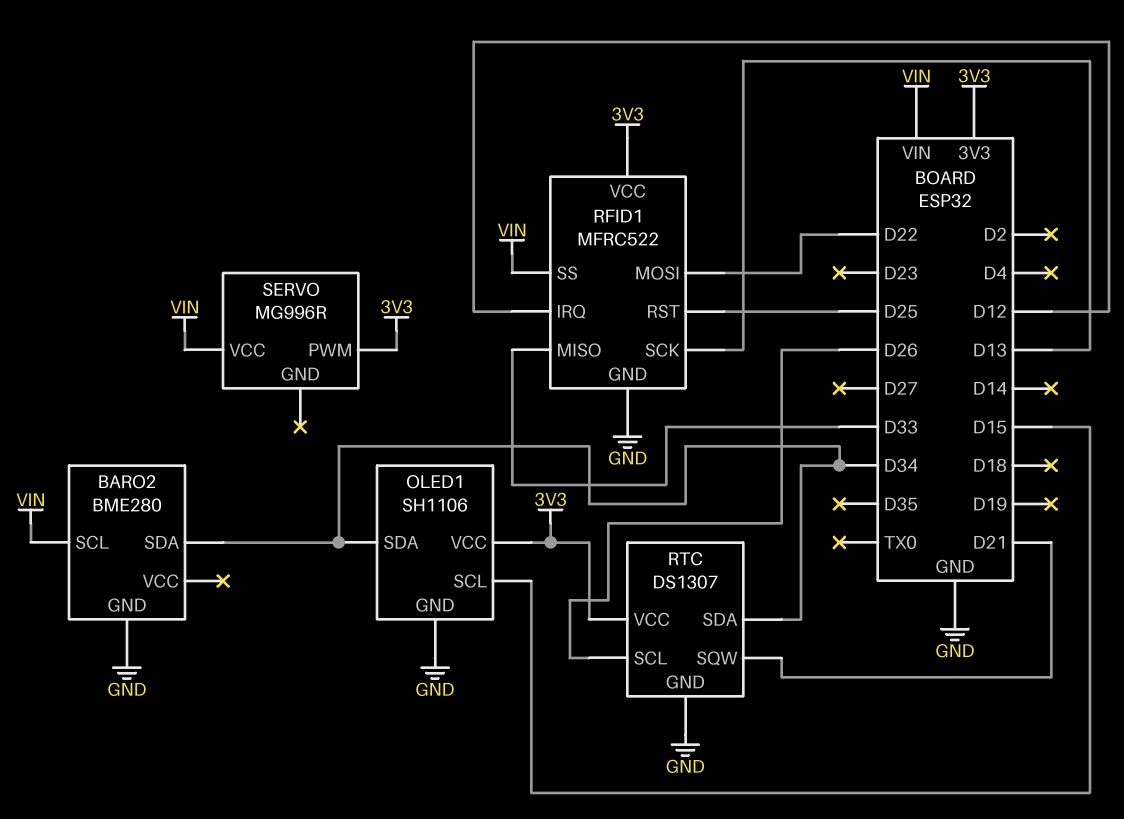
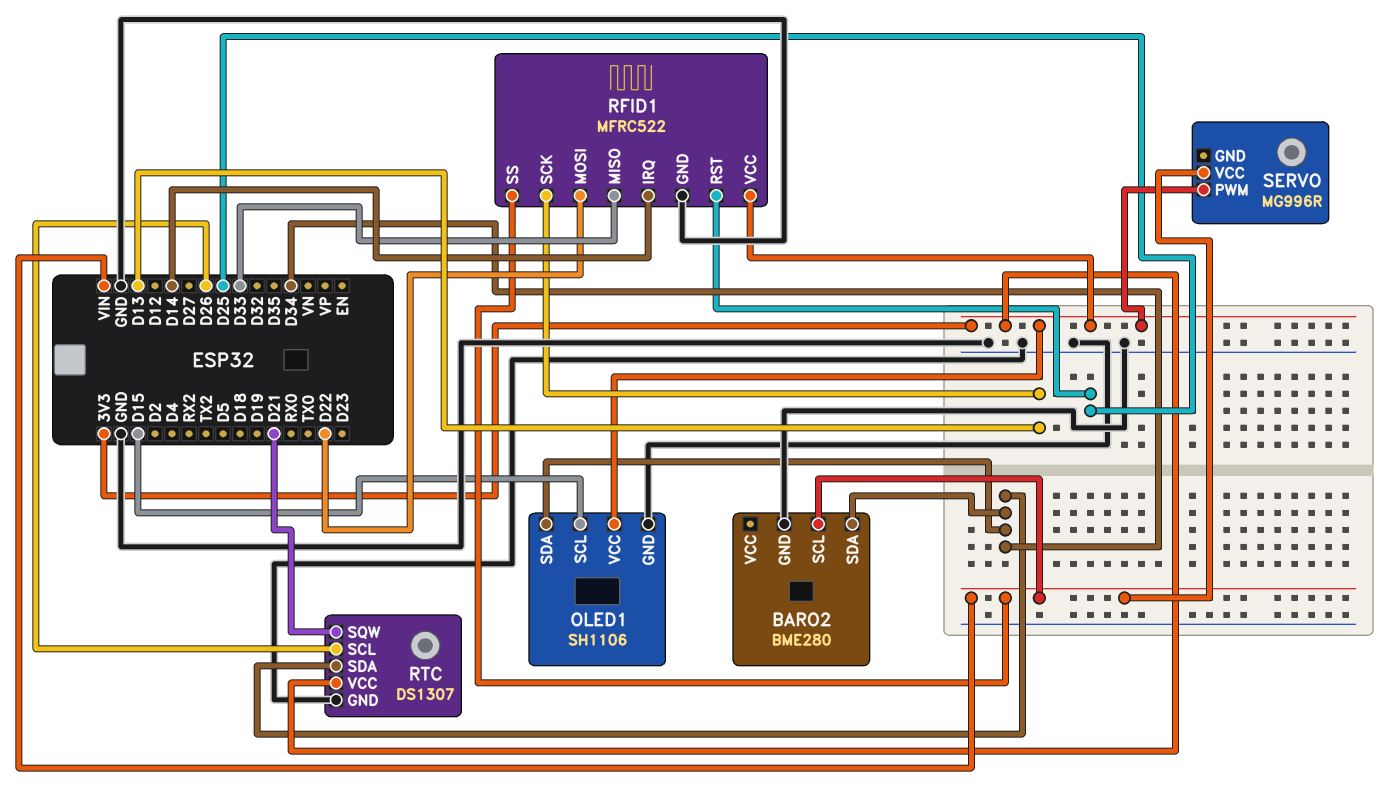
RFID1 pin IRQ: D12 -> D14

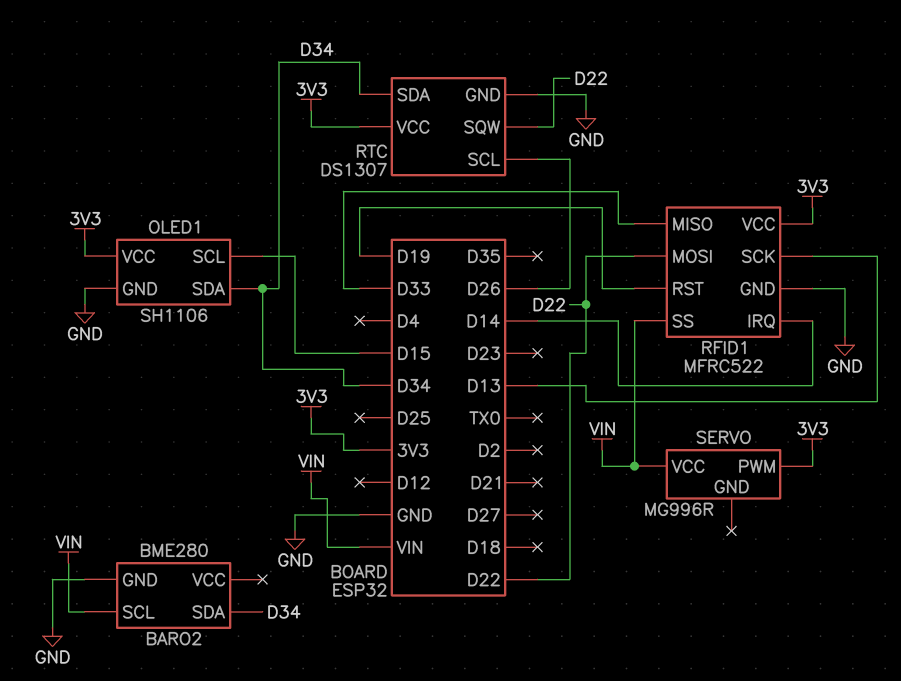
RFID1 pin RST: D25 -> D19
RTC pin SQW: D21 -> D22

